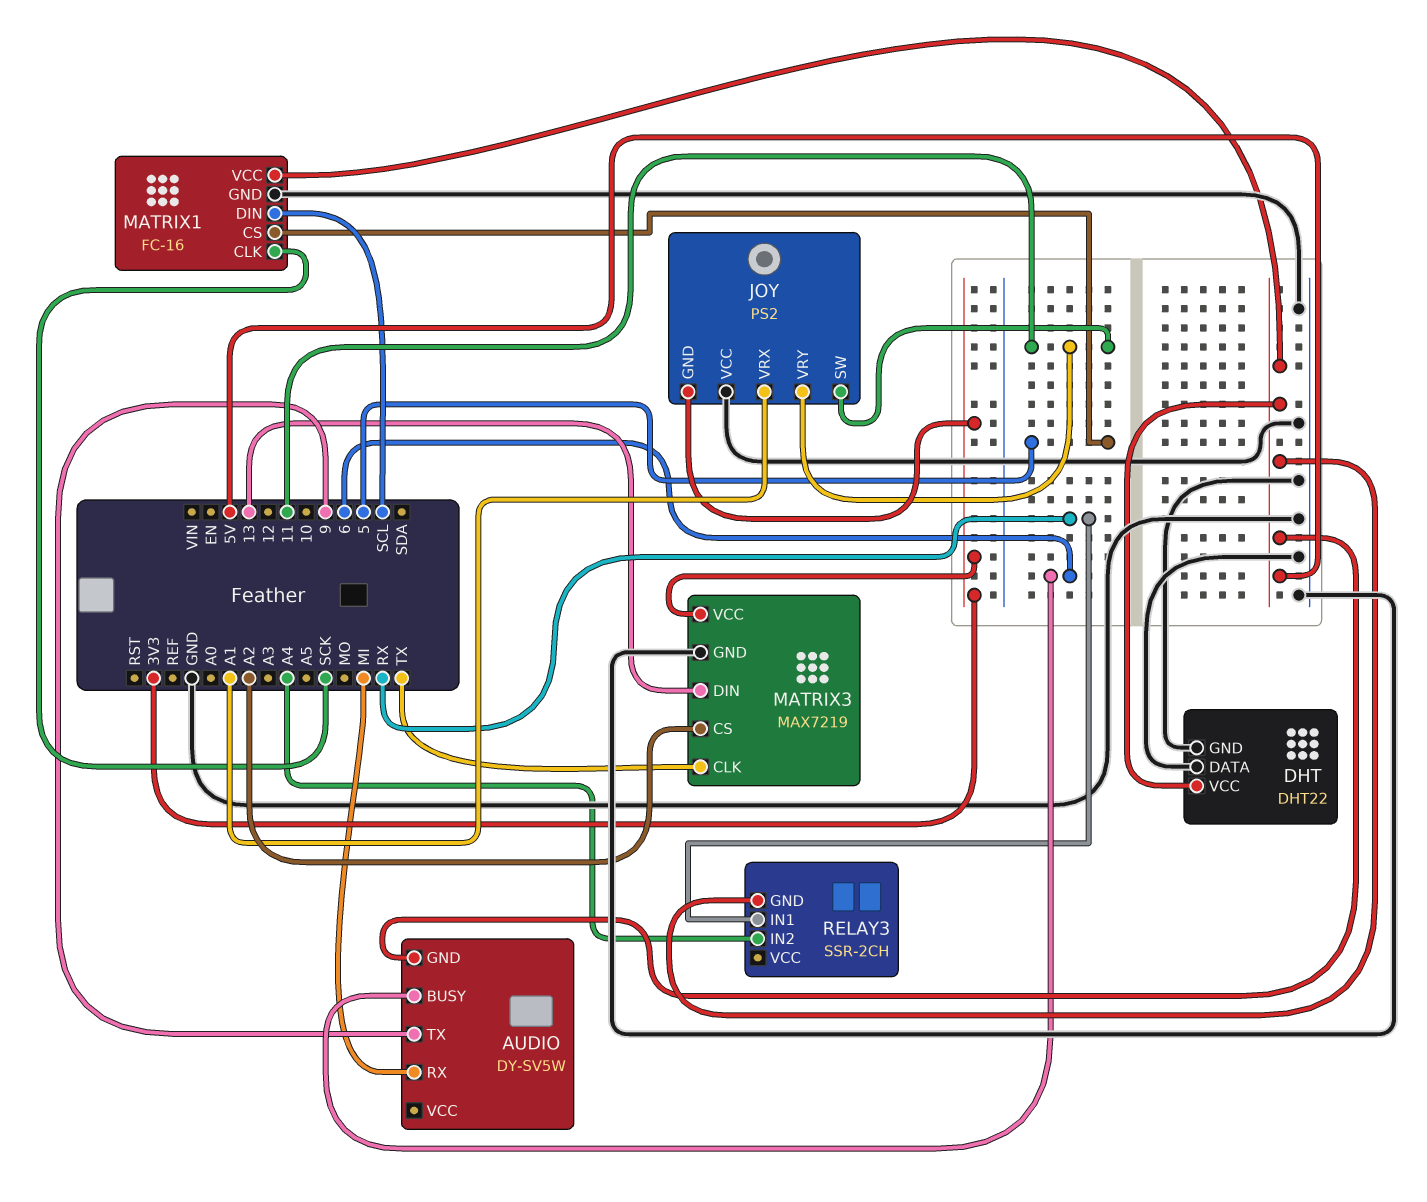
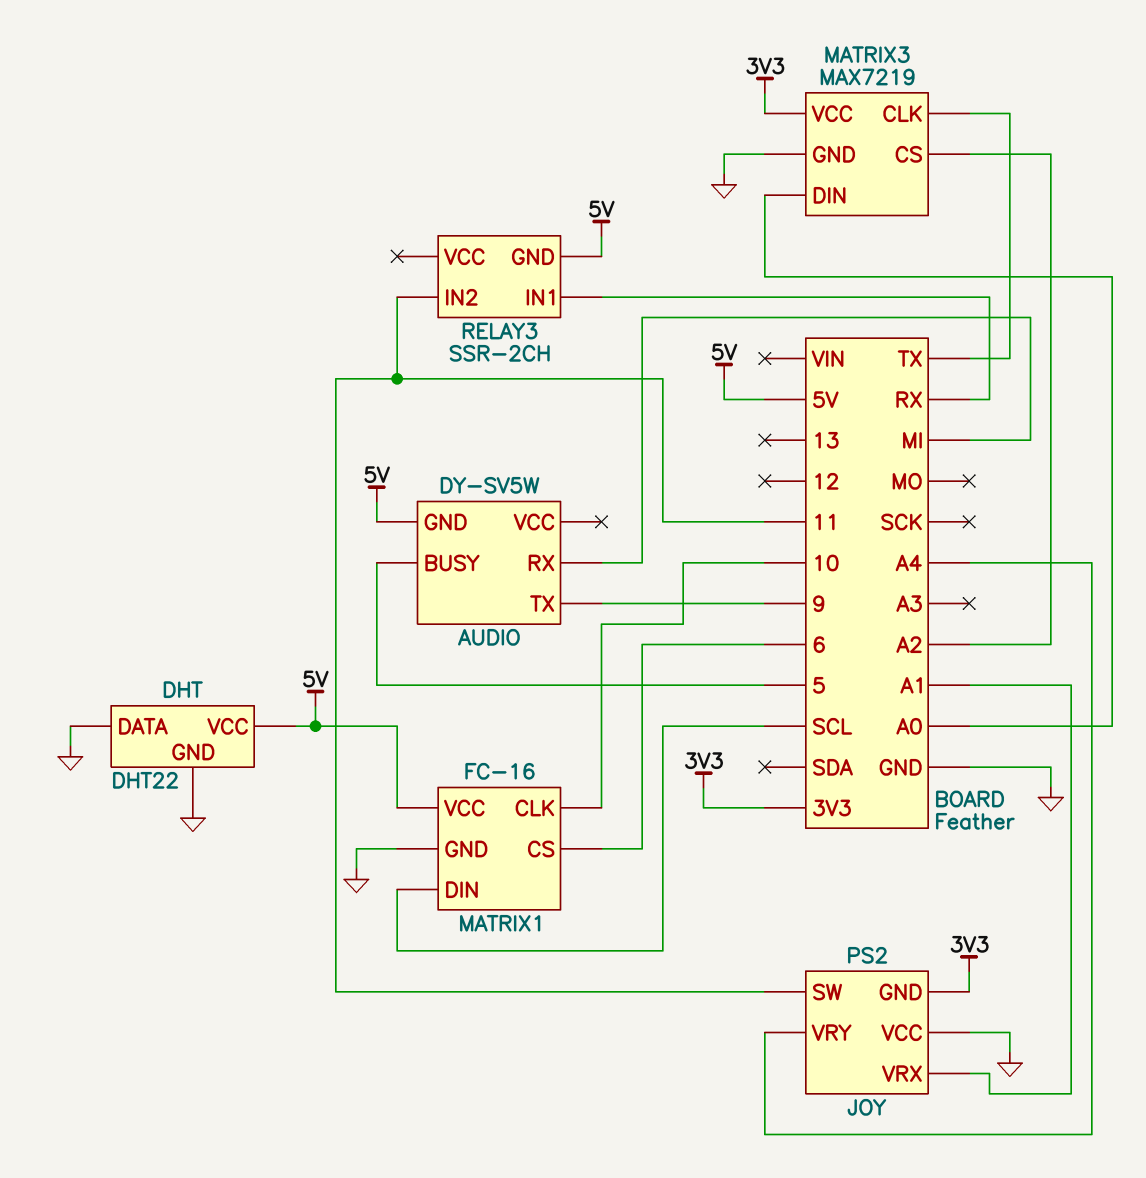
AUDIO pin BUSY: 6 -> 5
JOY pin VRY: 11 -> A4
MATRIX1 pin CLK: SCK -> 10
MATRIX1 pin CS: 5 -> 6
MATRIX3 pin DIN: 13 -> A0
RELAY3 pin IN2: A4 -> 11

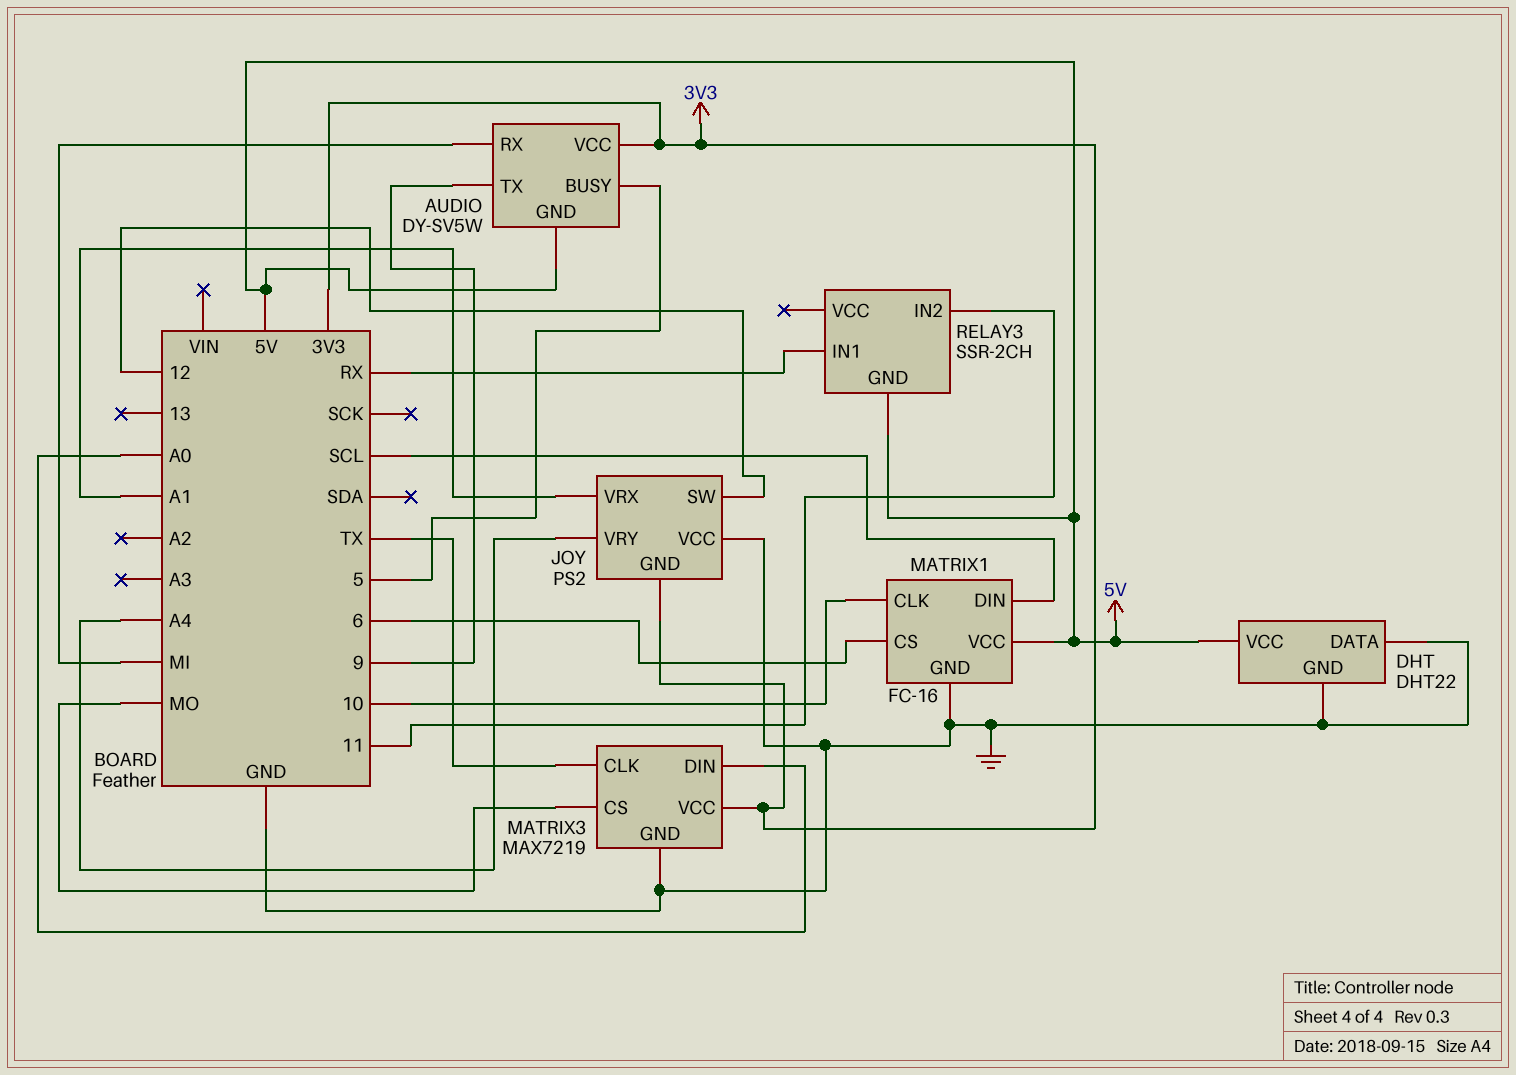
AUDIO pin VCC: none -> 3V3
JOY pin SW: 11 -> 12
MATRIX3 pin CS: A2 -> MO

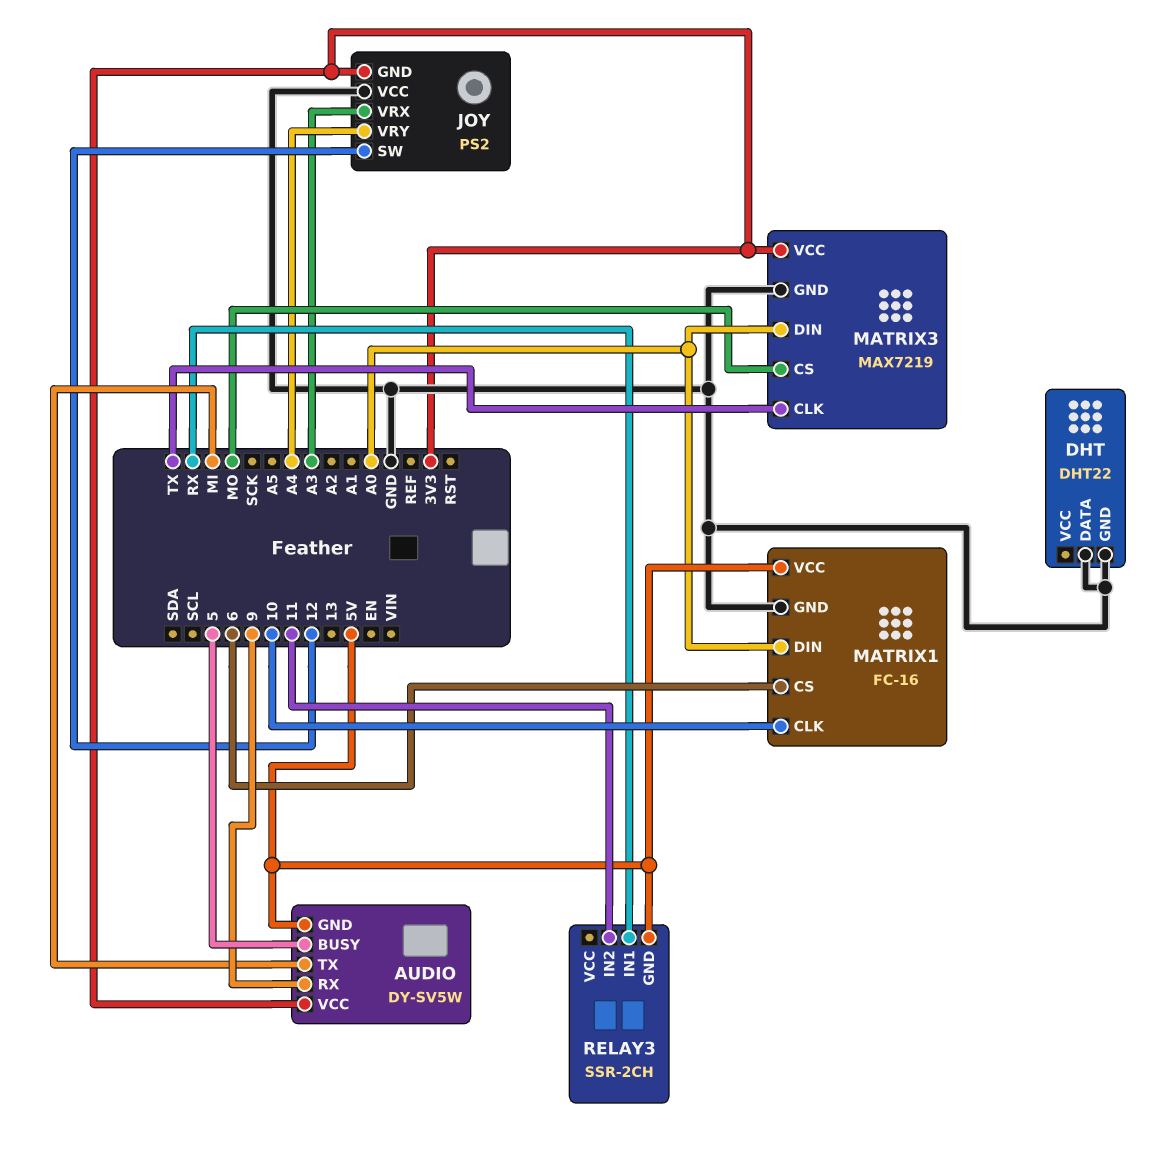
AUDIO pin RX: MI -> 9
AUDIO pin TX: 9 -> MI
DHT pin VCC: 5V -> none
JOY pin VRX: A1 -> A3
MATRIX1 pin DIN: SCL -> A0

